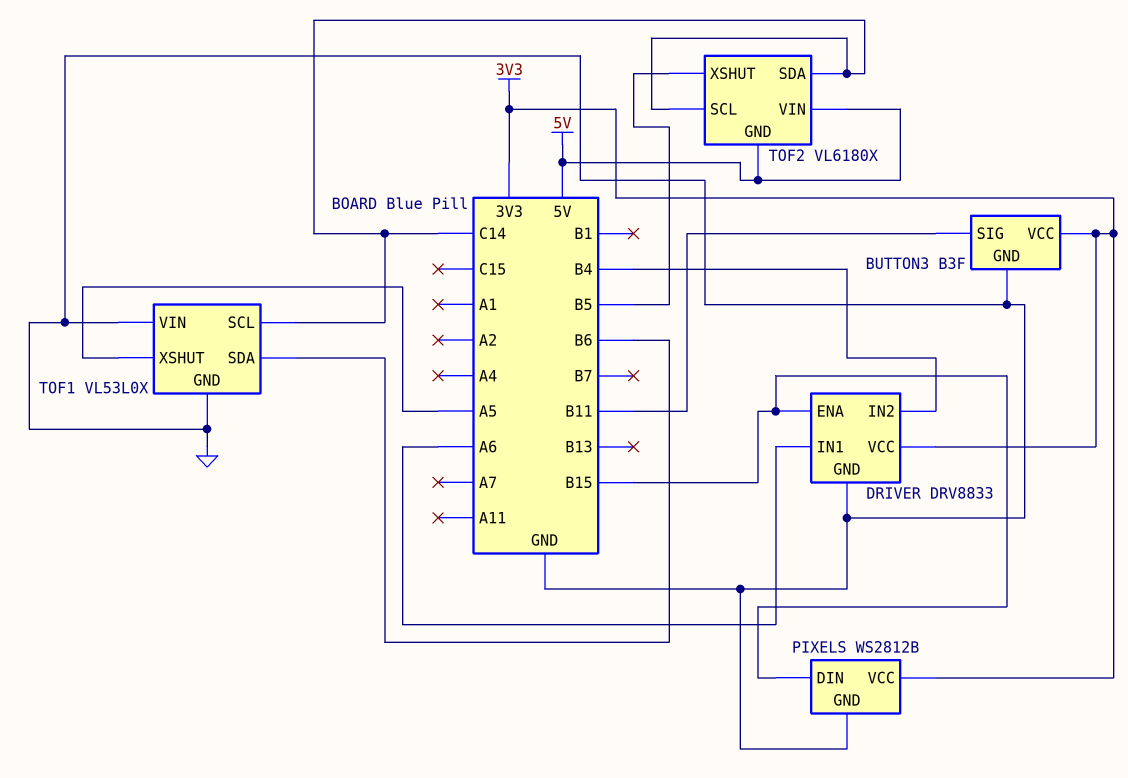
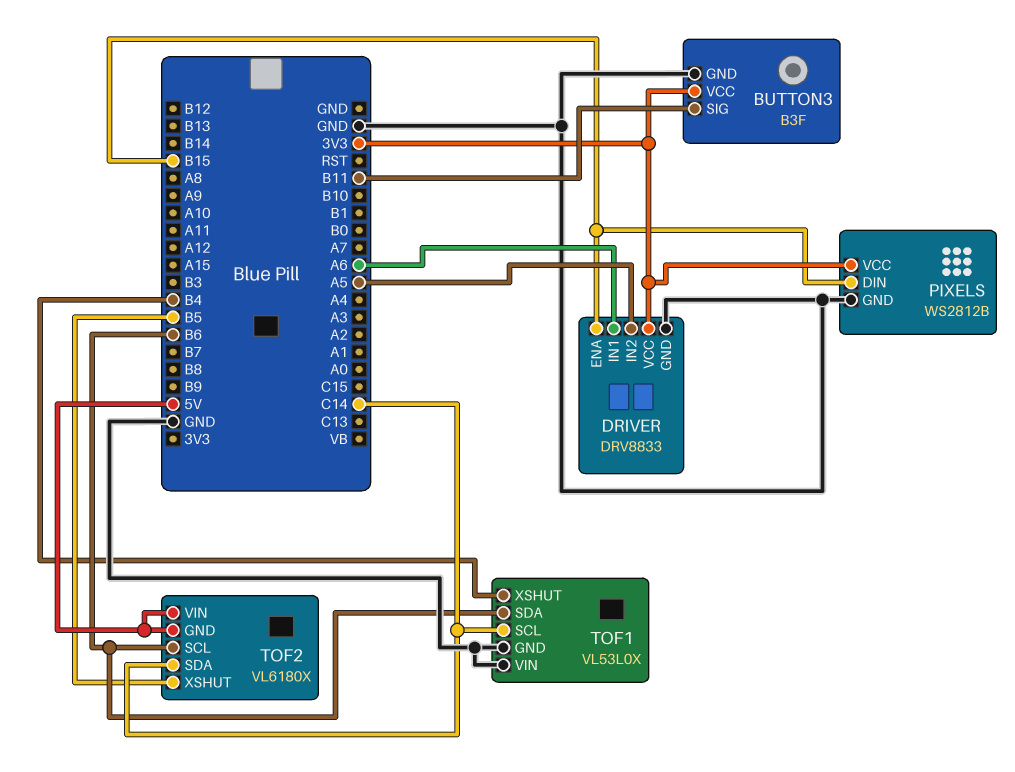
DRIVER pin IN2: B4 -> A5
TOF1 pin XSHUT: A5 -> B4
TOF2 pin SCL: C14 -> B6

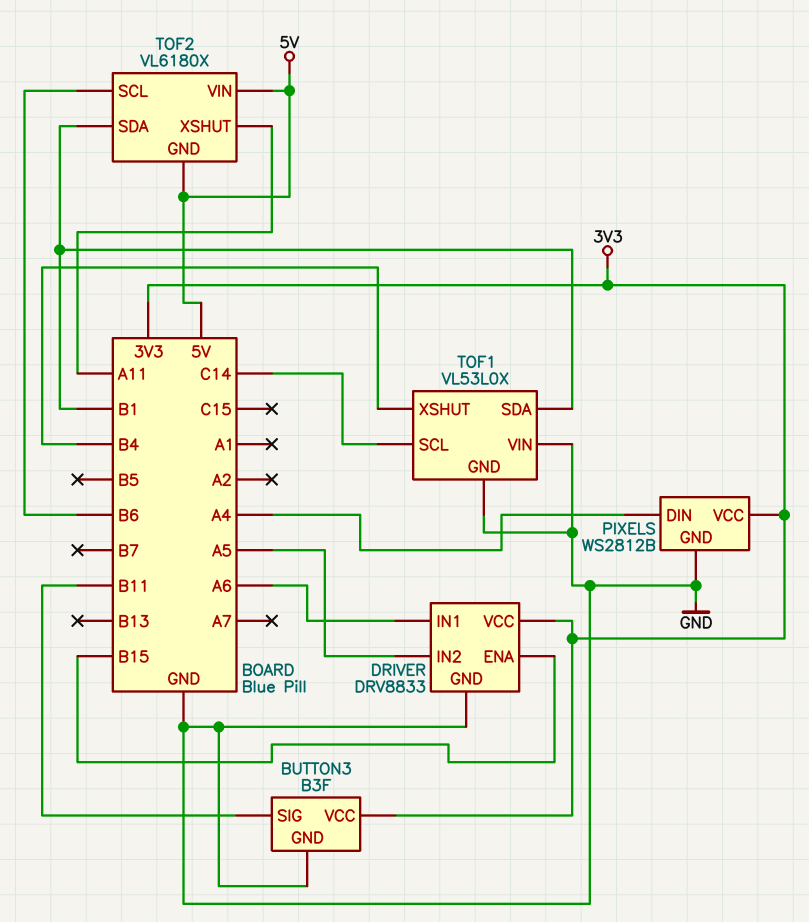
PIXELS pin DIN: B15 -> A4
TOF1 pin SDA: B6 -> B1
TOF2 pin SDA: C14 -> B1
TOF2 pin XSHUT: B5 -> A11

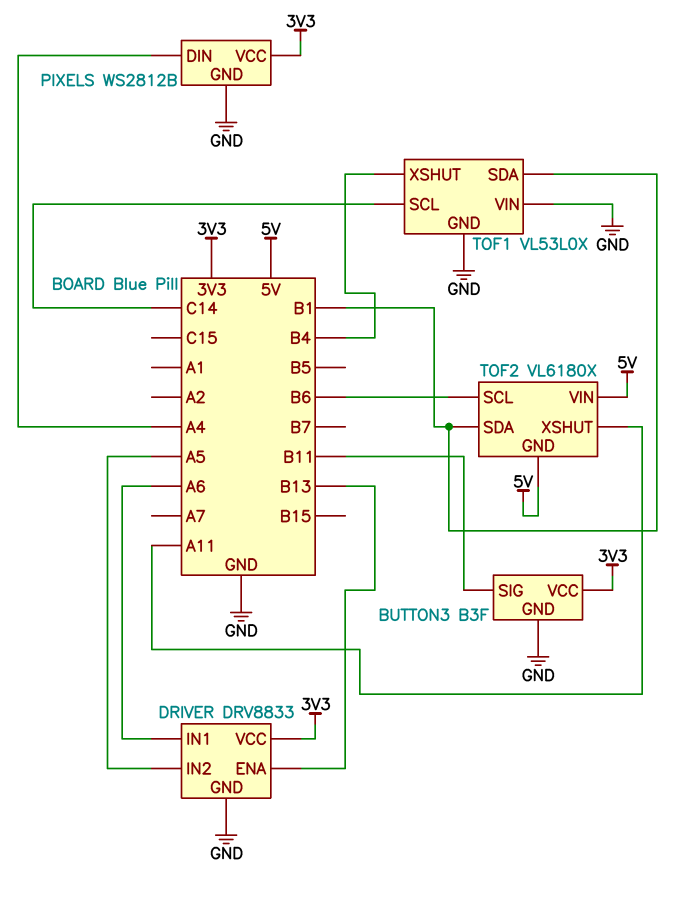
DRIVER pin ENA: B15 -> B13

